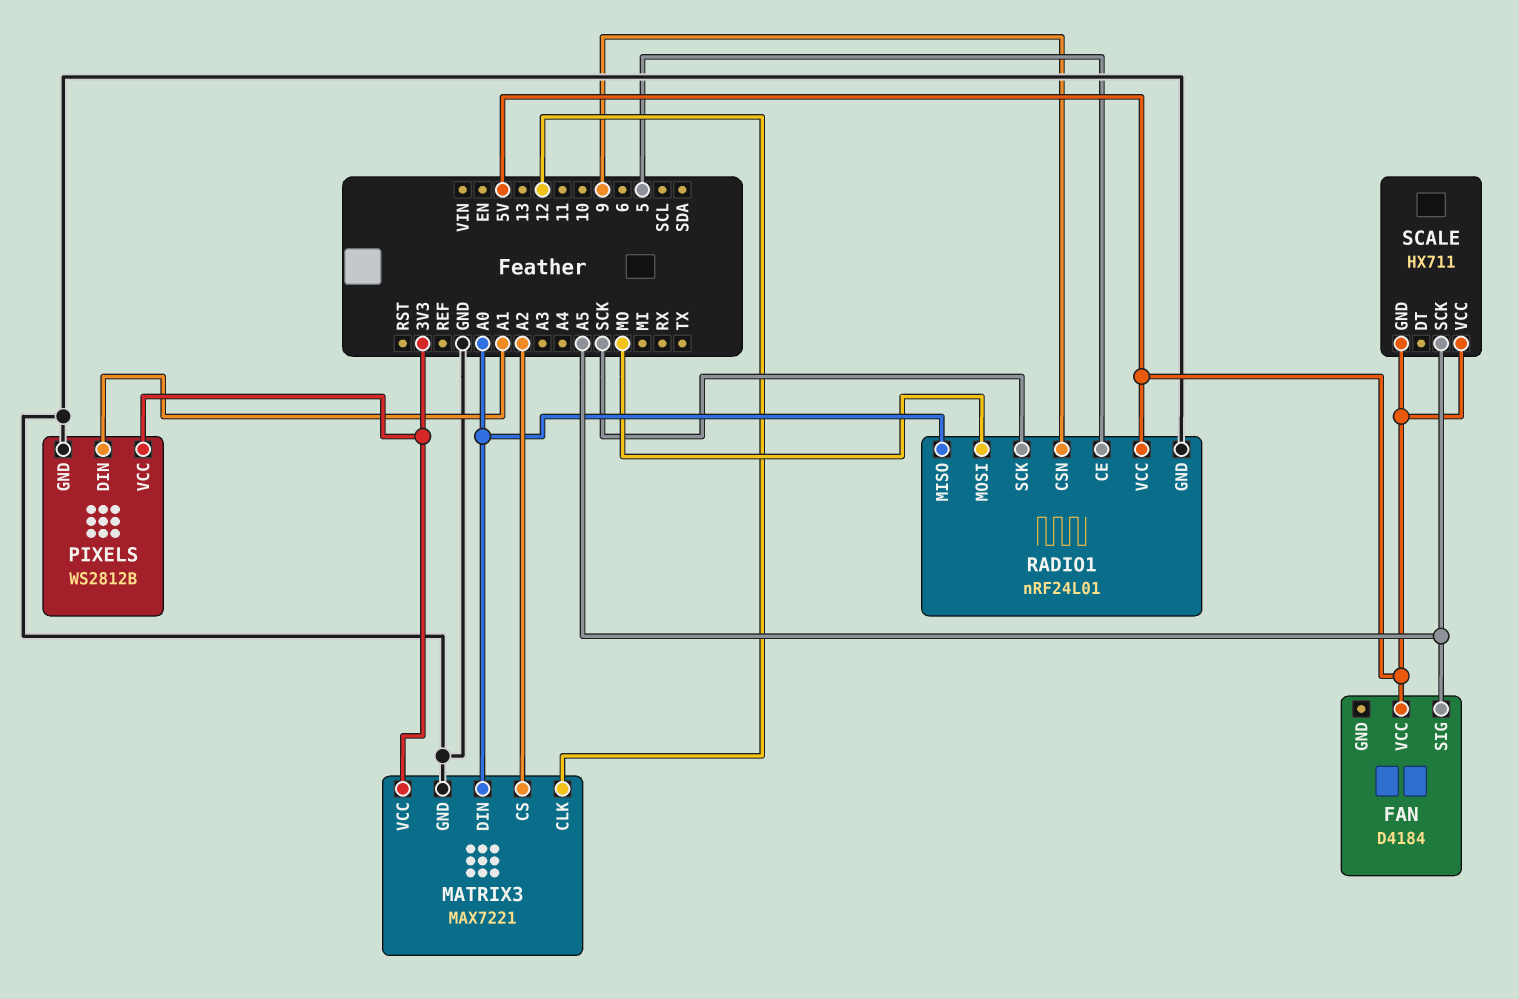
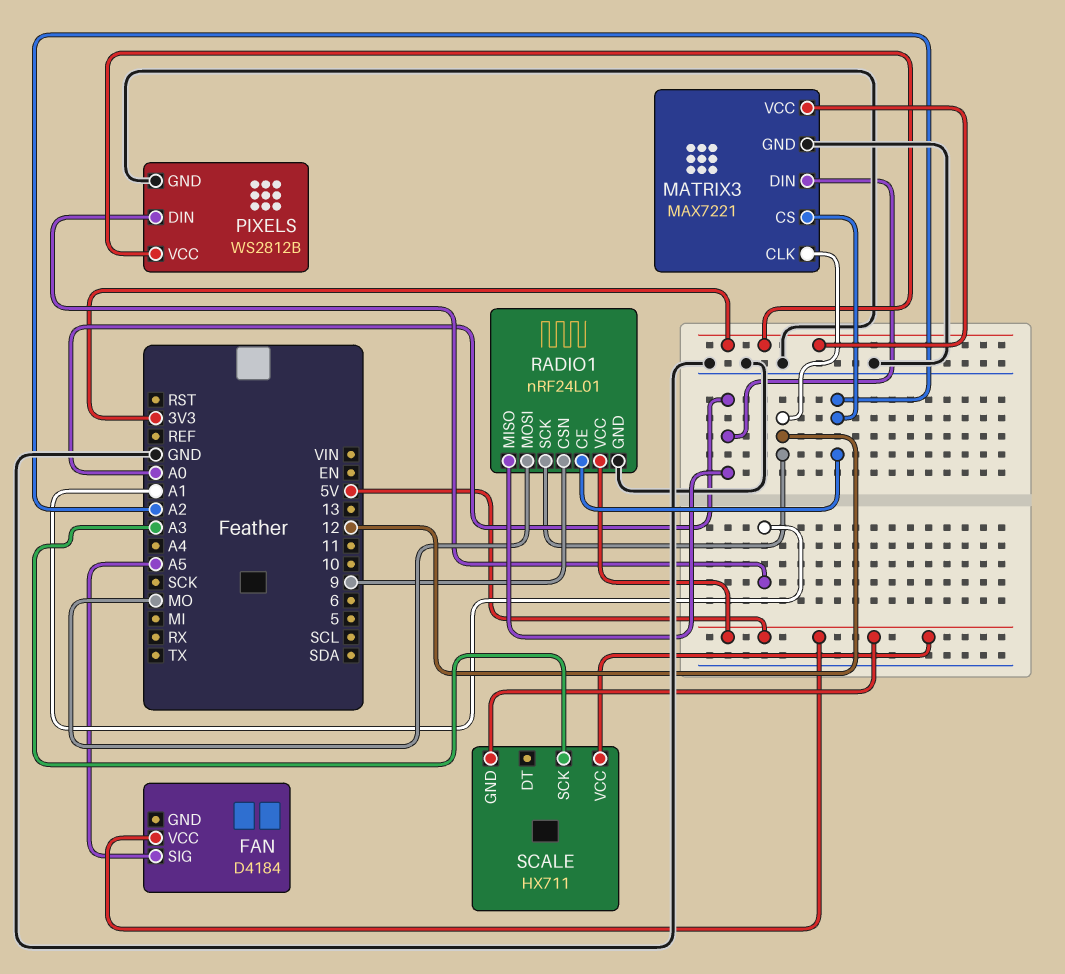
RADIO1 pin CE: 5 -> A2
RADIO1 pin SCK: SCK -> 12
SCALE pin SCK: A5 -> A3

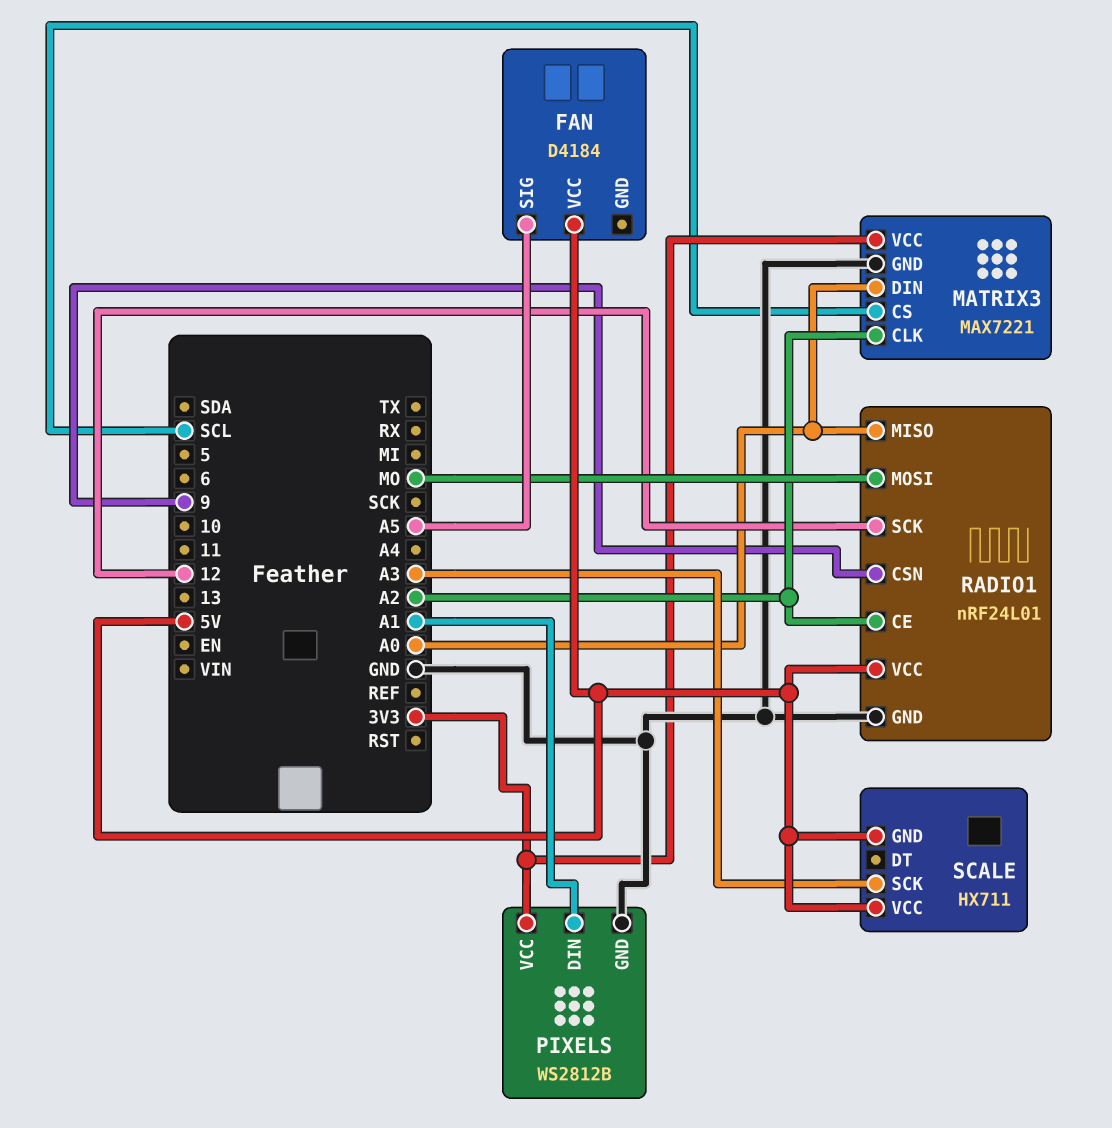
MATRIX3 pin CLK: 12 -> A2
MATRIX3 pin CS: A2 -> SCL

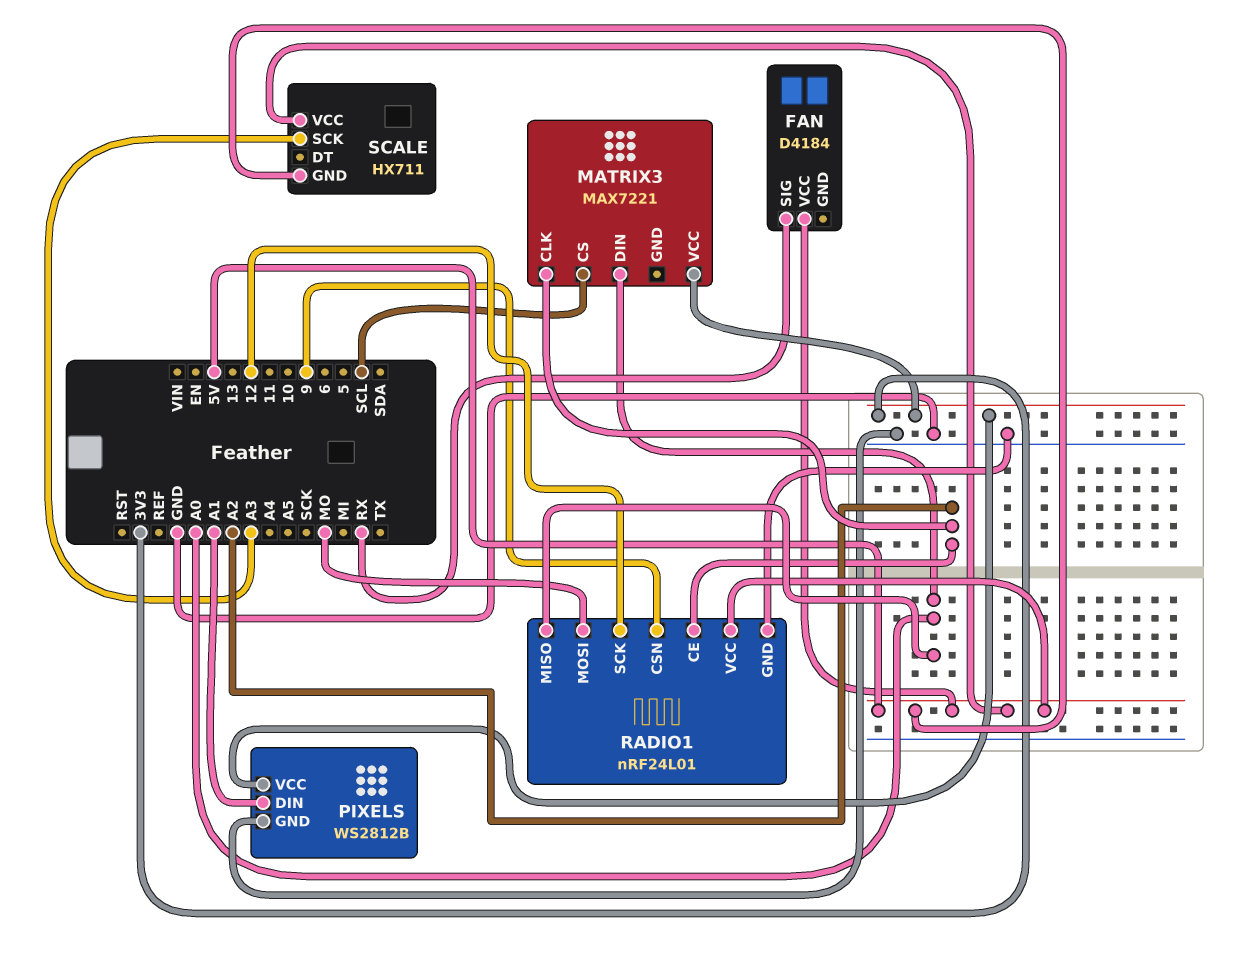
FAN pin SIG: A5 -> RX
MATRIX3 pin GND: GND -> none

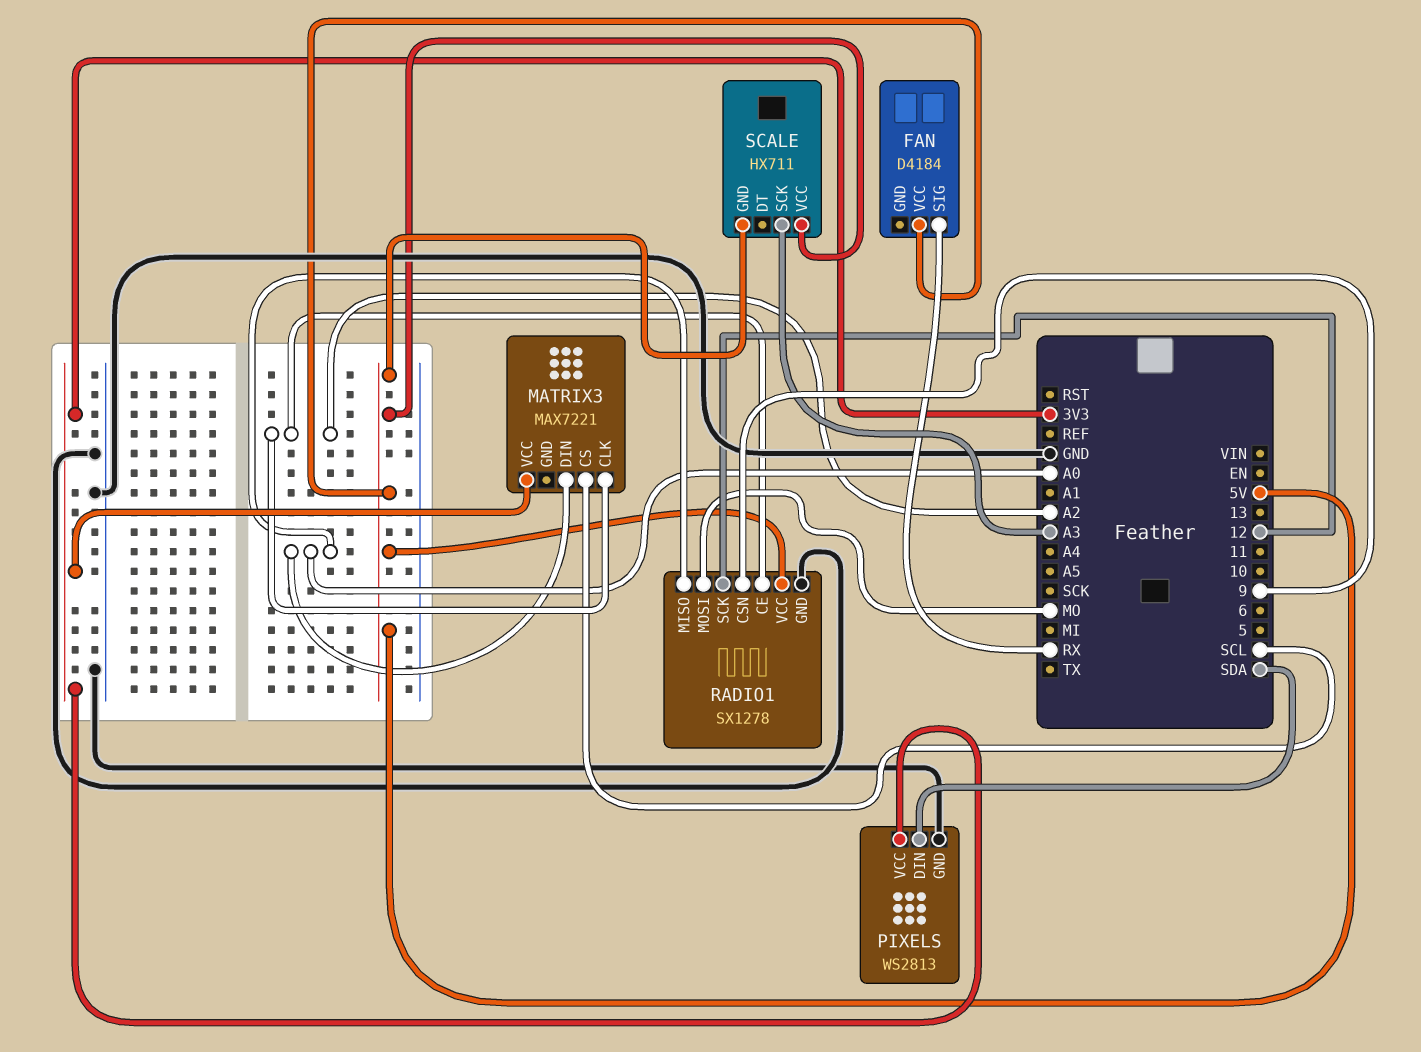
PIXELS: WS2812B -> WS2813
PIXELS pin DIN: A1 -> SDA
RADIO1: nRF24L01 -> SX1278

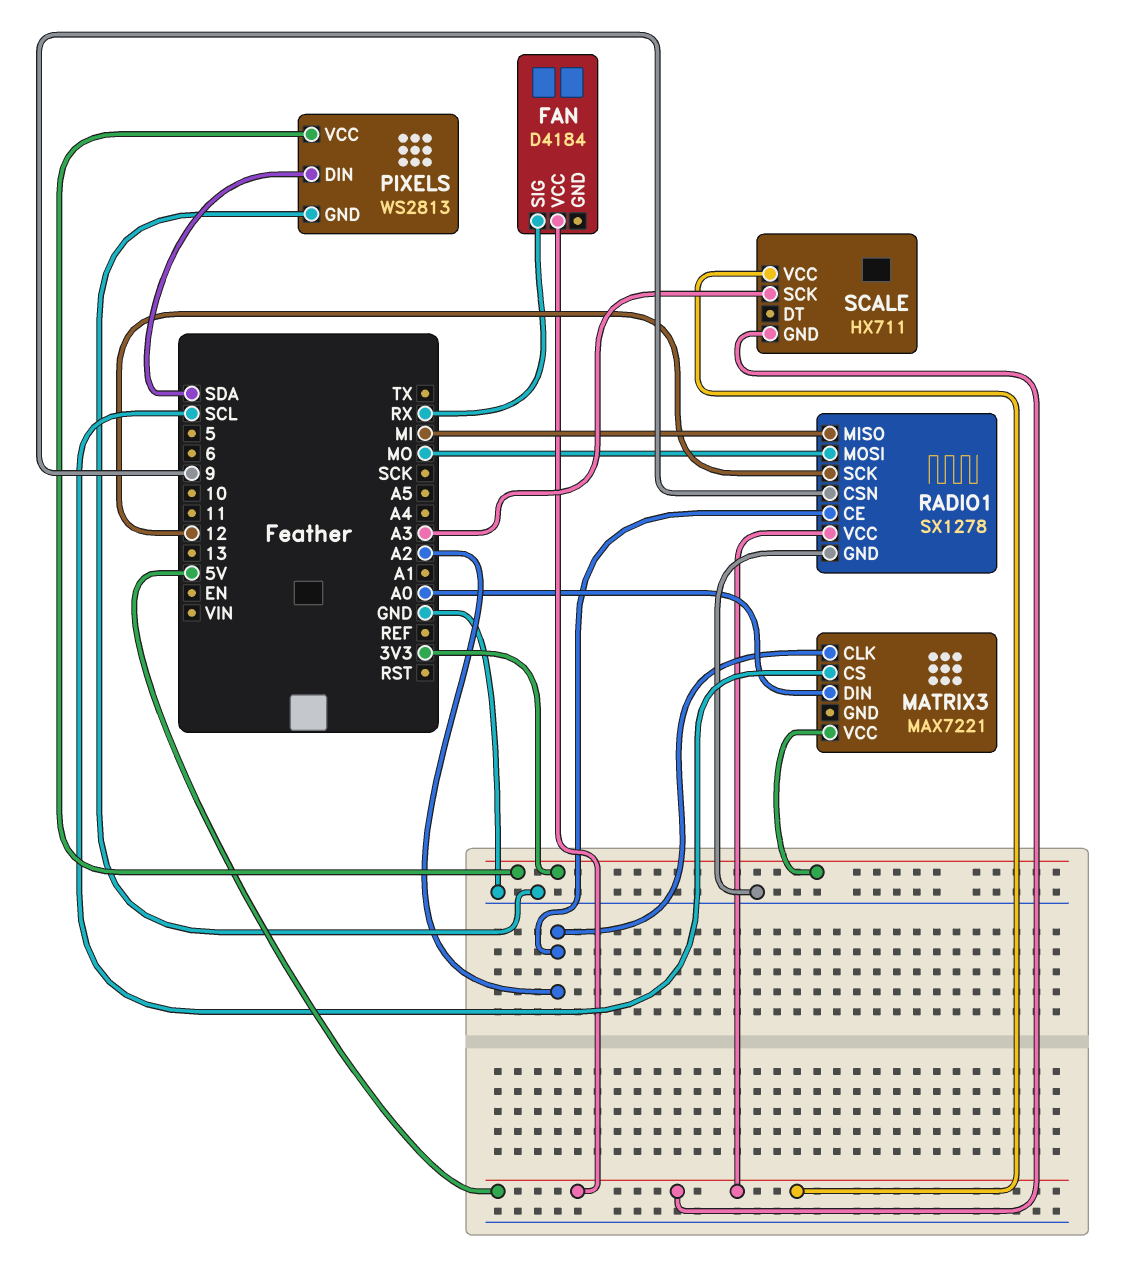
RADIO1 pin MISO: A0 -> MI

